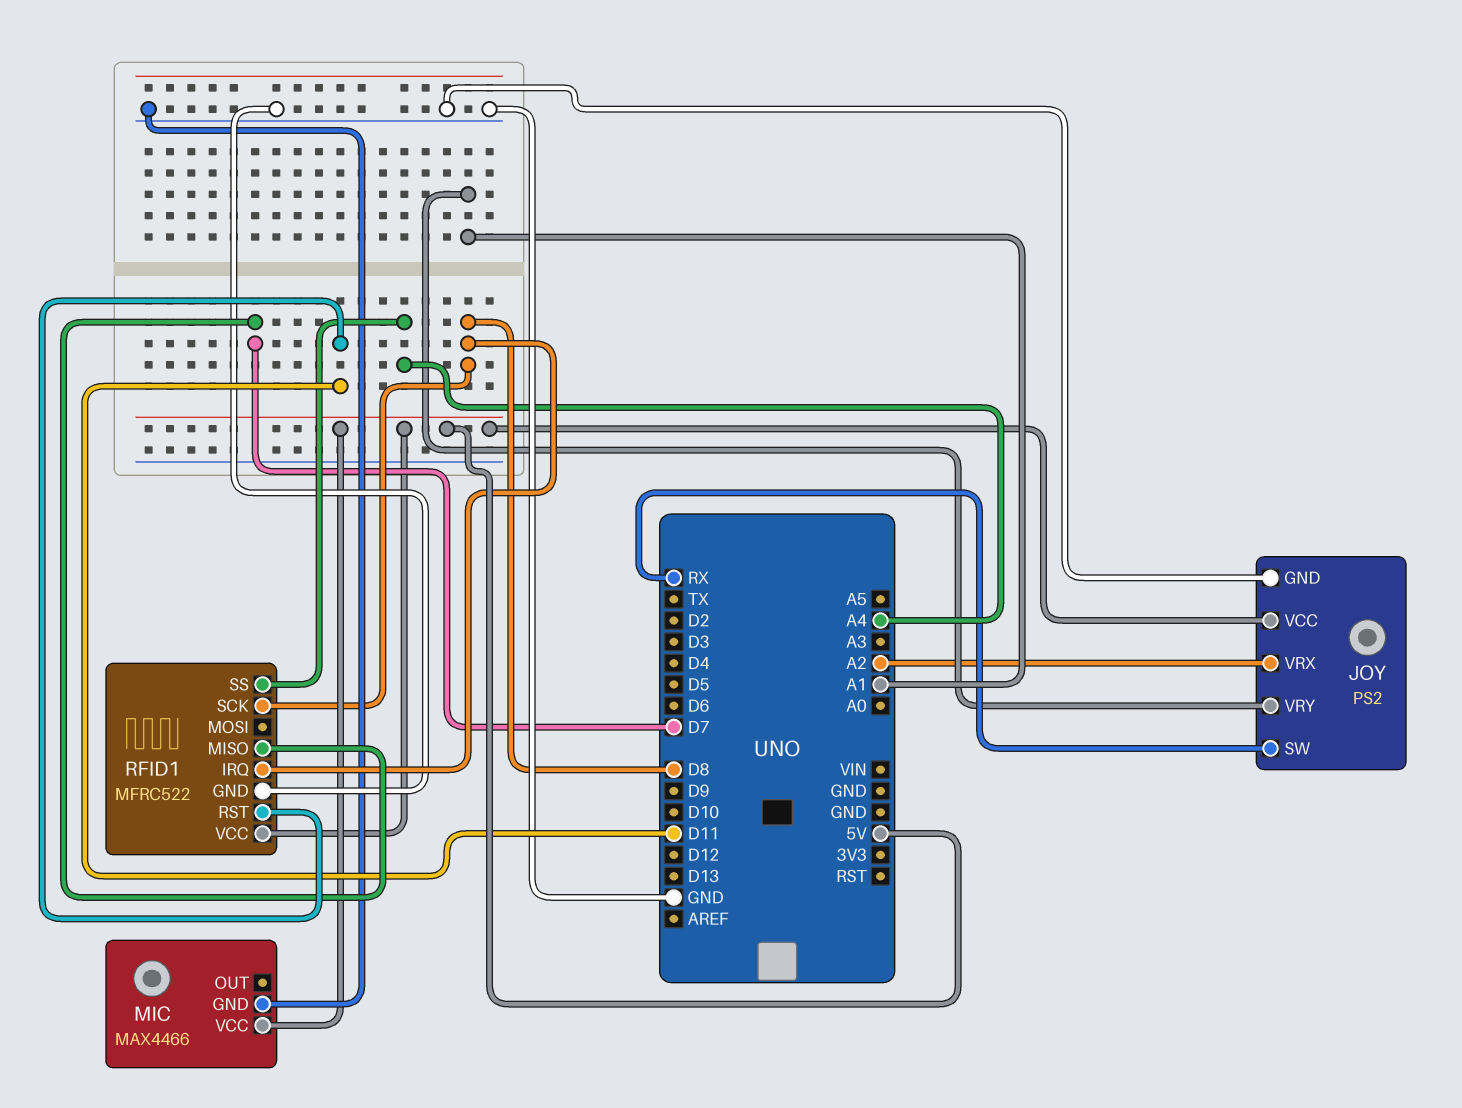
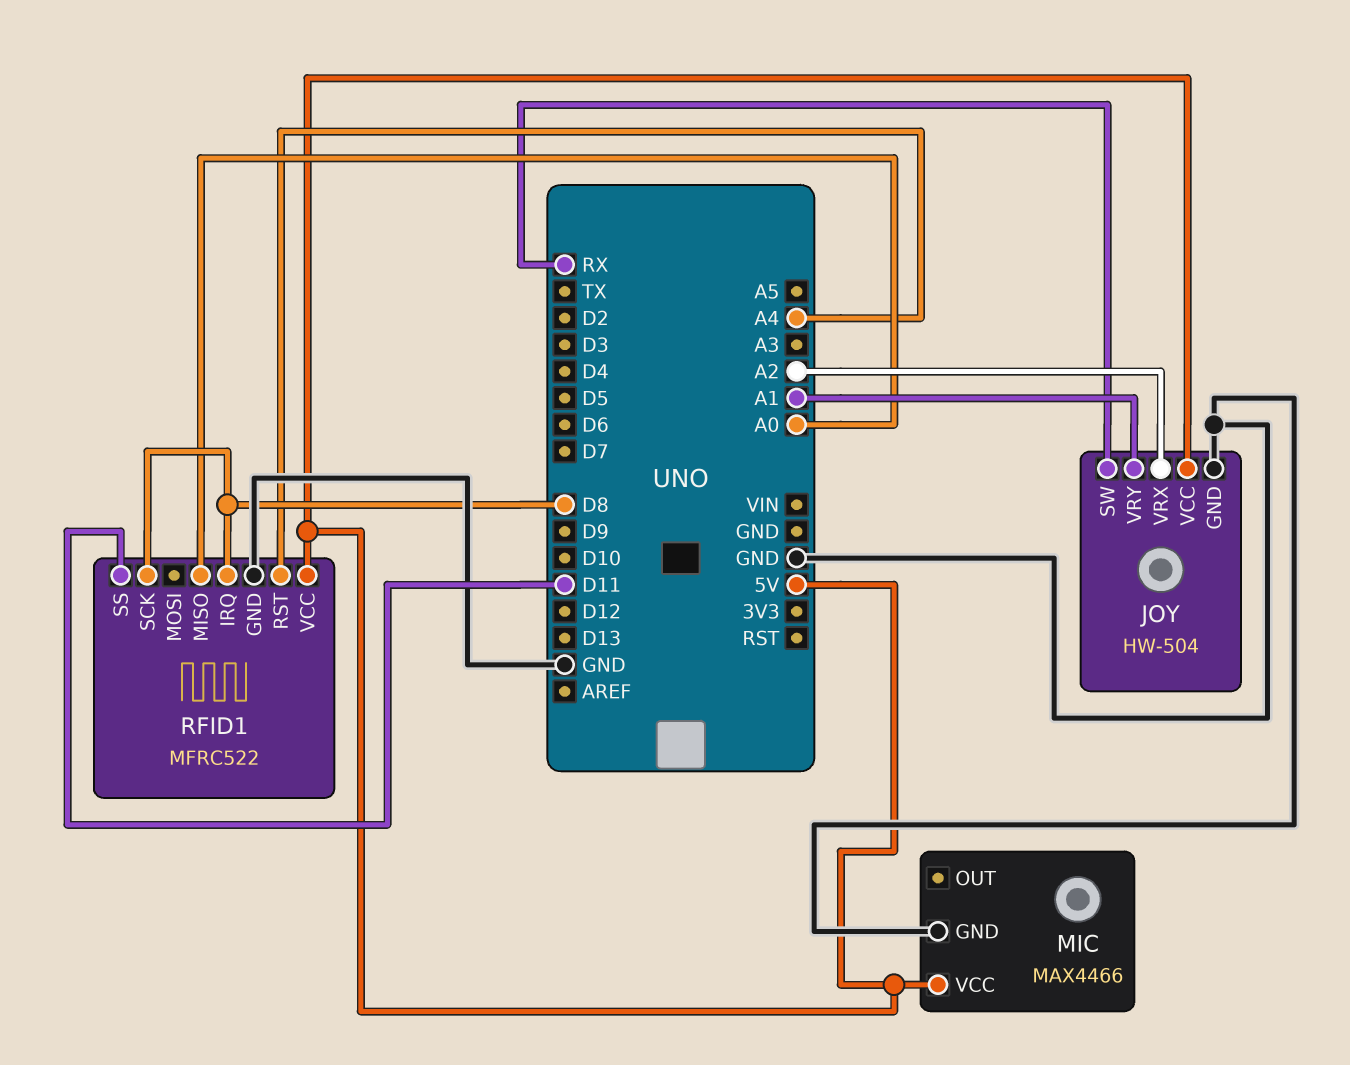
JOY: PS2 -> HW-504
RFID1 pin MISO: D7 -> A0
RFID1 pin RST: D11 -> A4
RFID1 pin SS: A4 -> D11

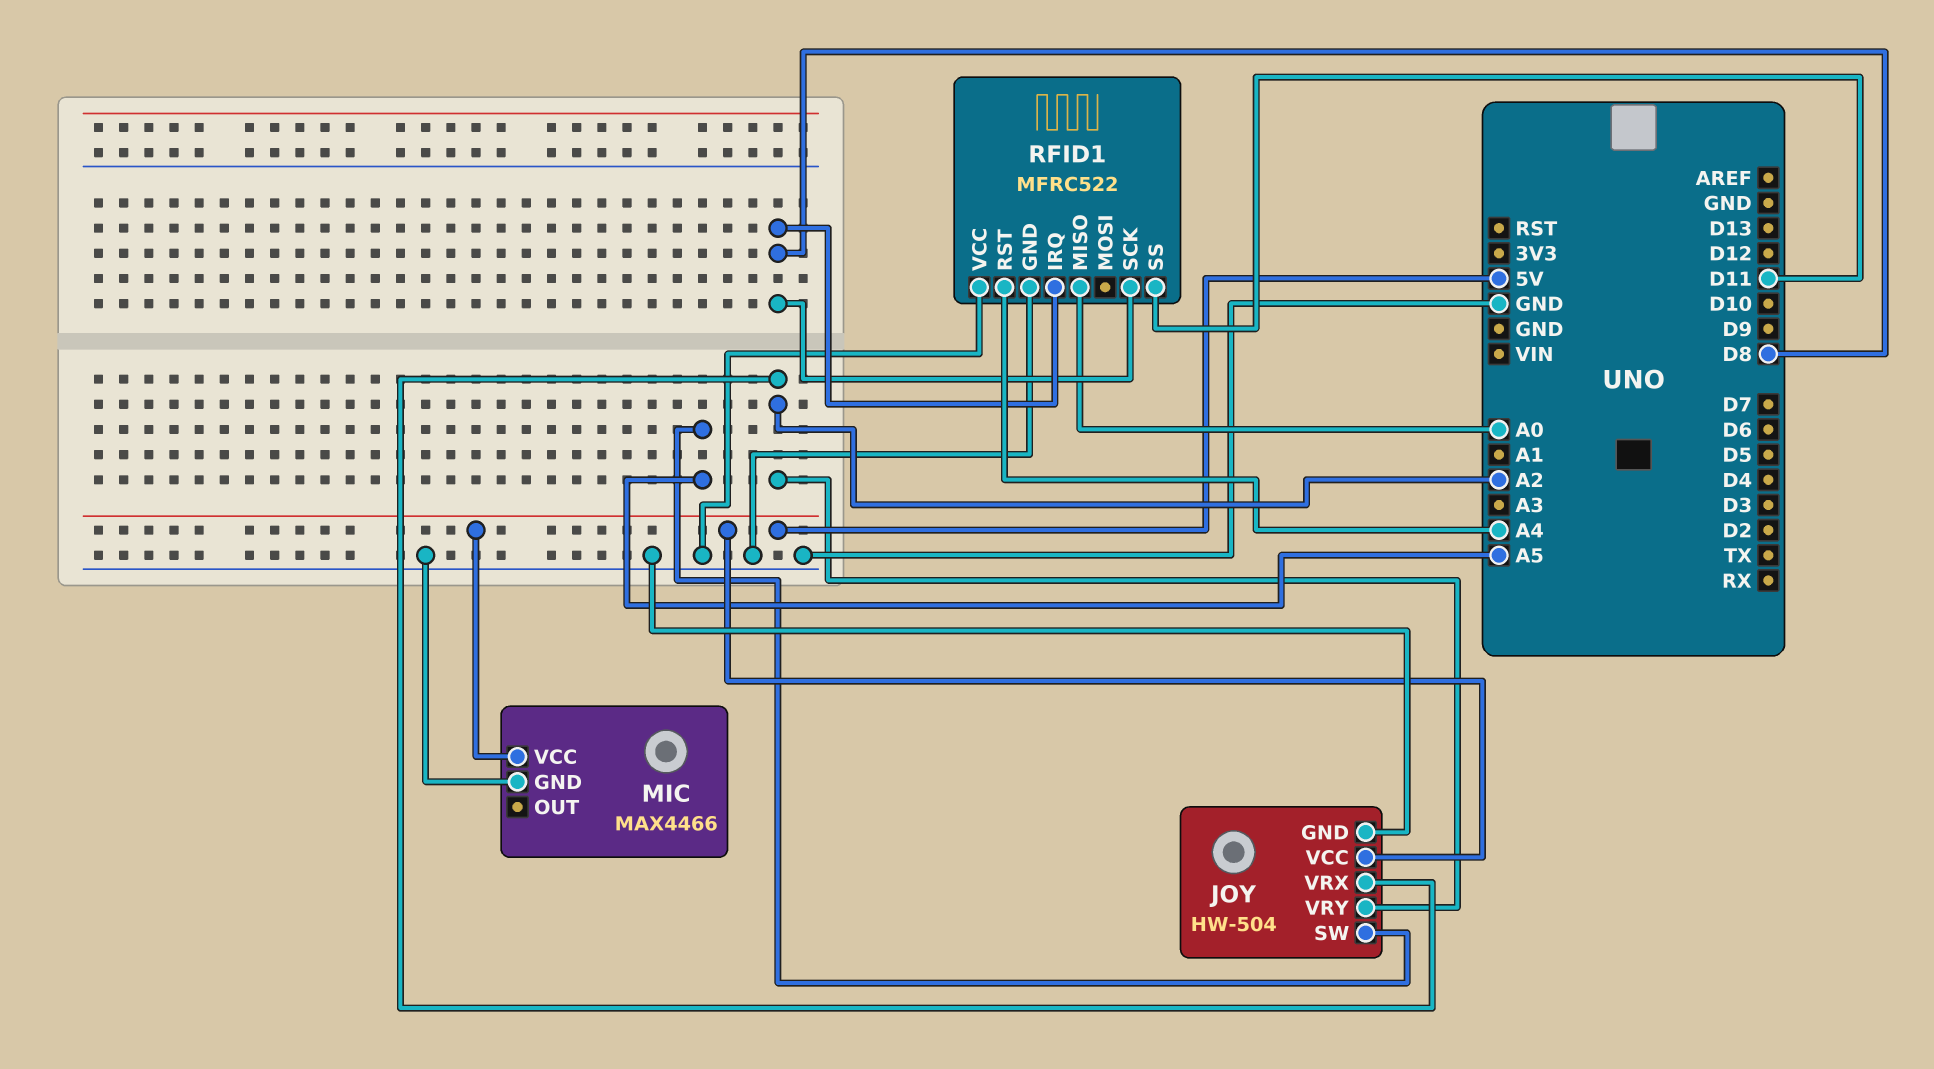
JOY pin SW: RX -> A5
JOY pin VRY: A1 -> A2
RFID1 pin VCC: 5V -> GND

